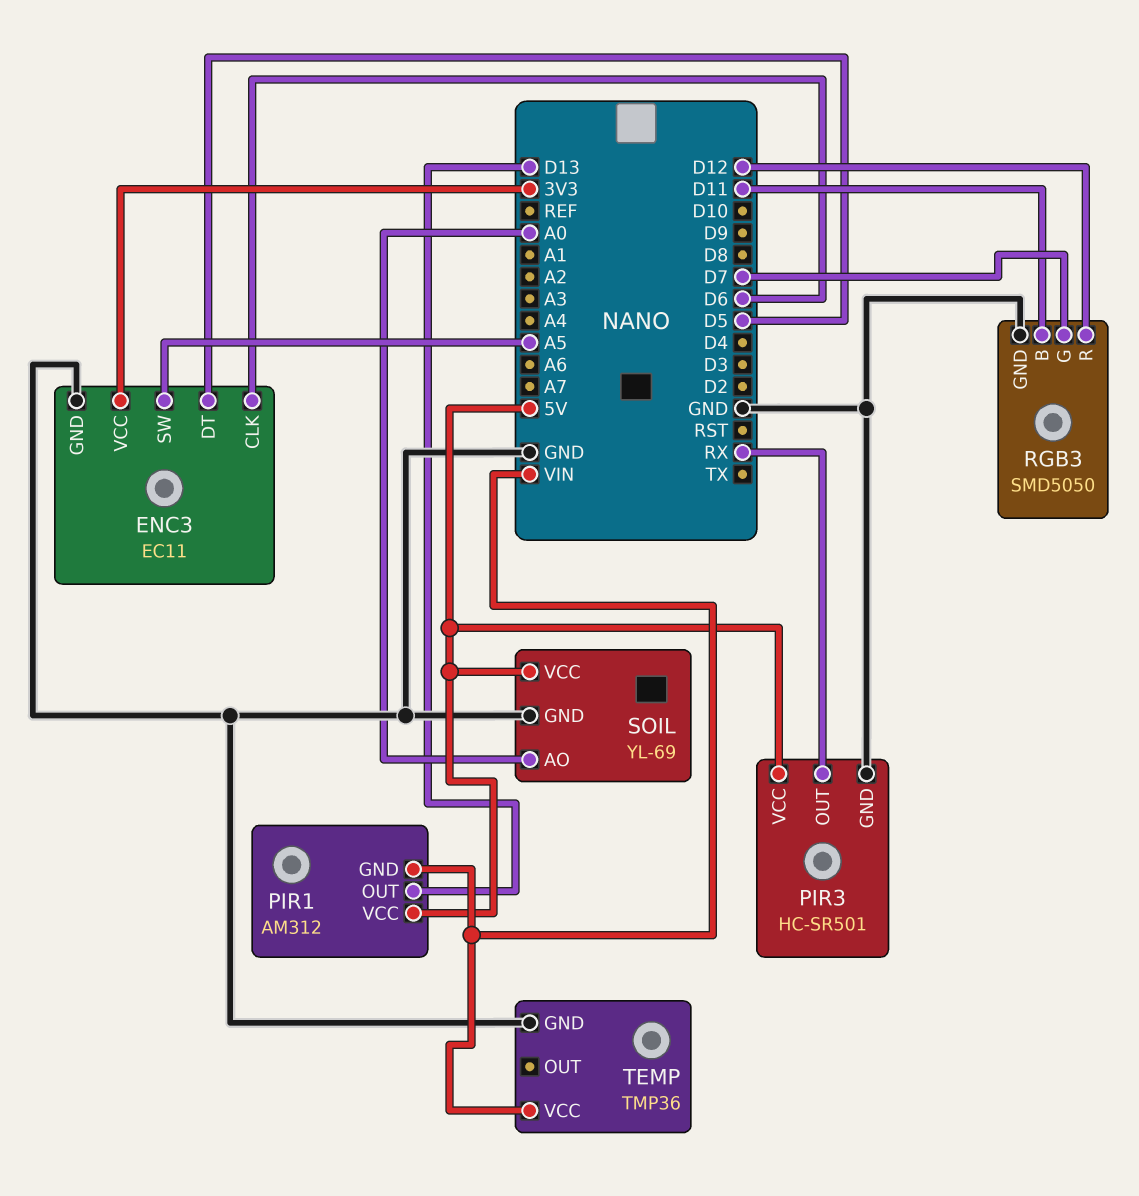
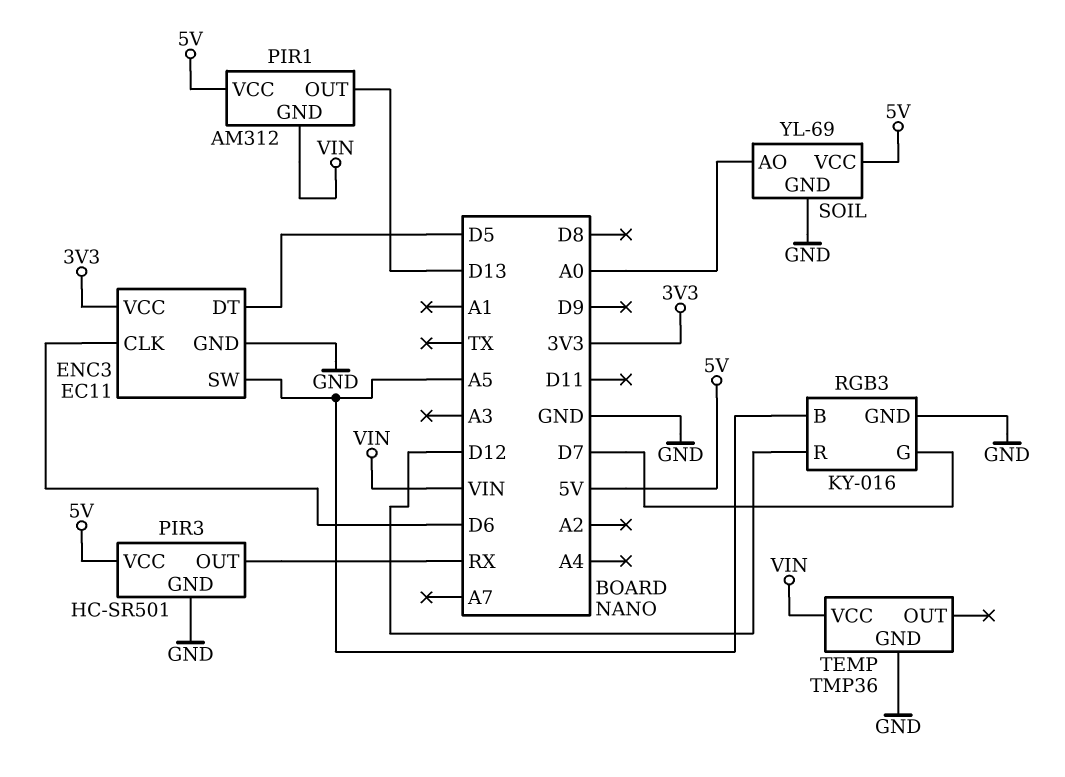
RGB3: SMD5050 -> KY-016
RGB3 pin B: D11 -> A5

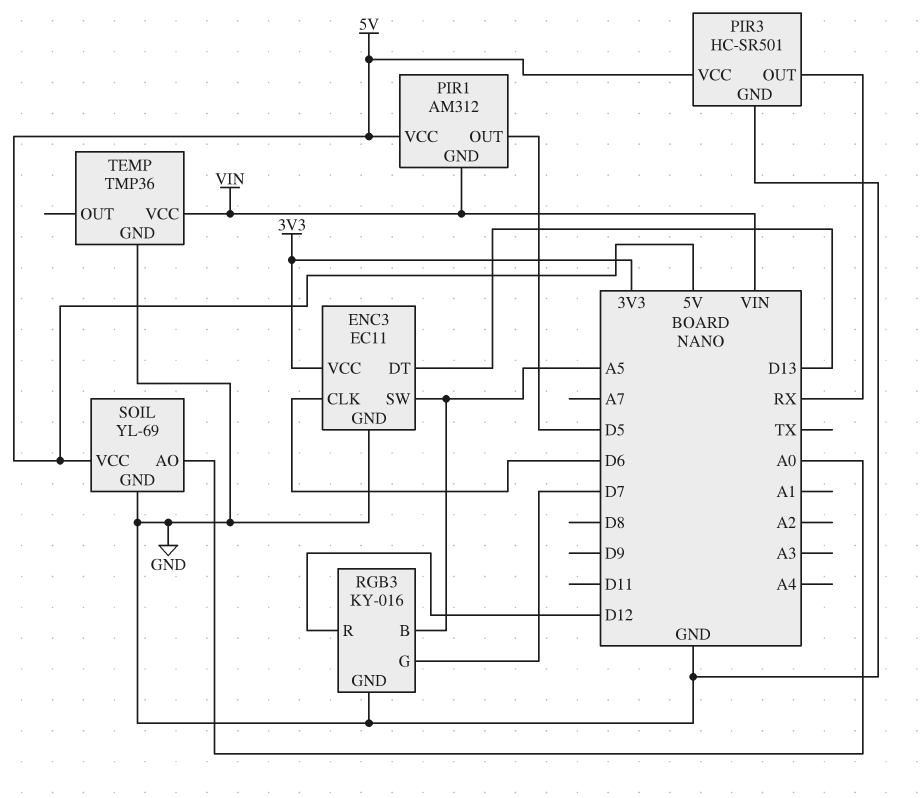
ENC3 pin DT: D5 -> D13
PIR1 pin OUT: D13 -> D5

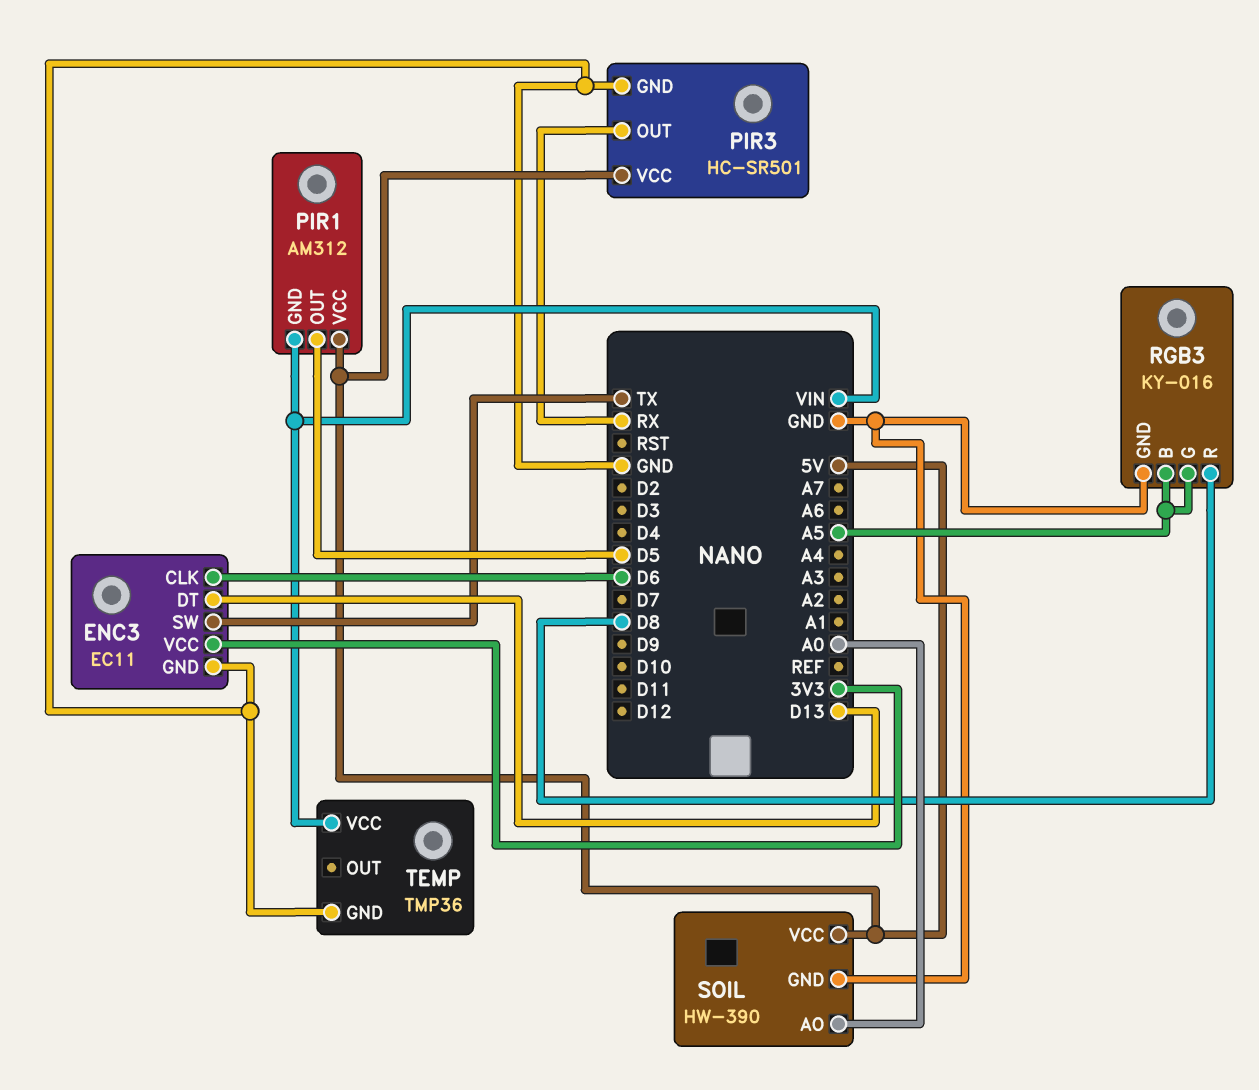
ENC3 pin SW: A5 -> TX
RGB3 pin G: D7 -> A5
RGB3 pin R: D12 -> D8
SOIL: YL-69 -> HW-390

